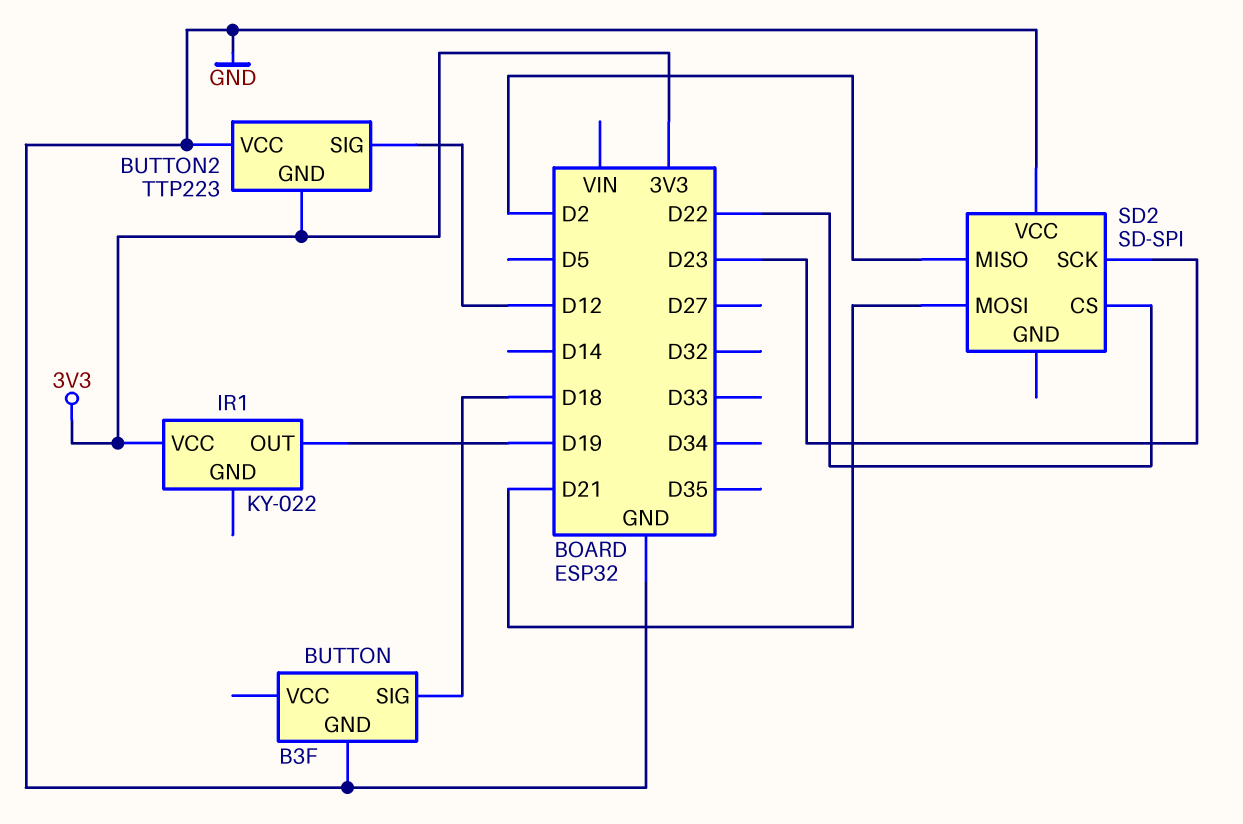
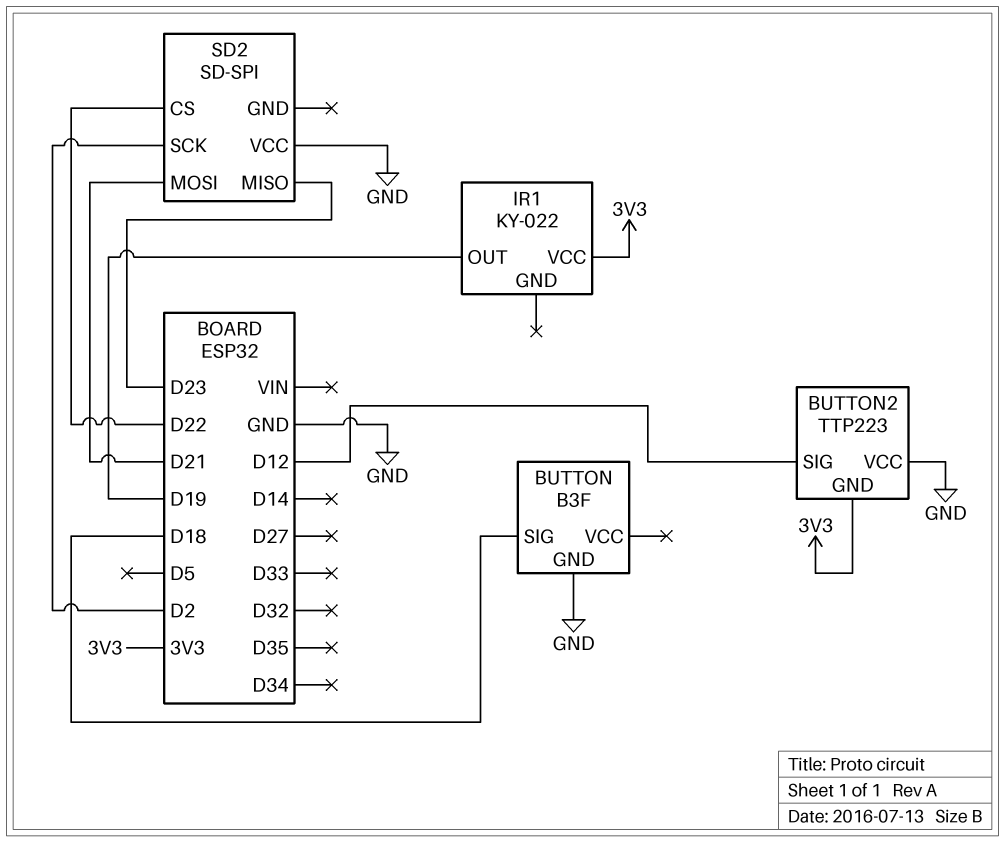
SD2 pin MISO: D2 -> D23
SD2 pin SCK: D23 -> D2

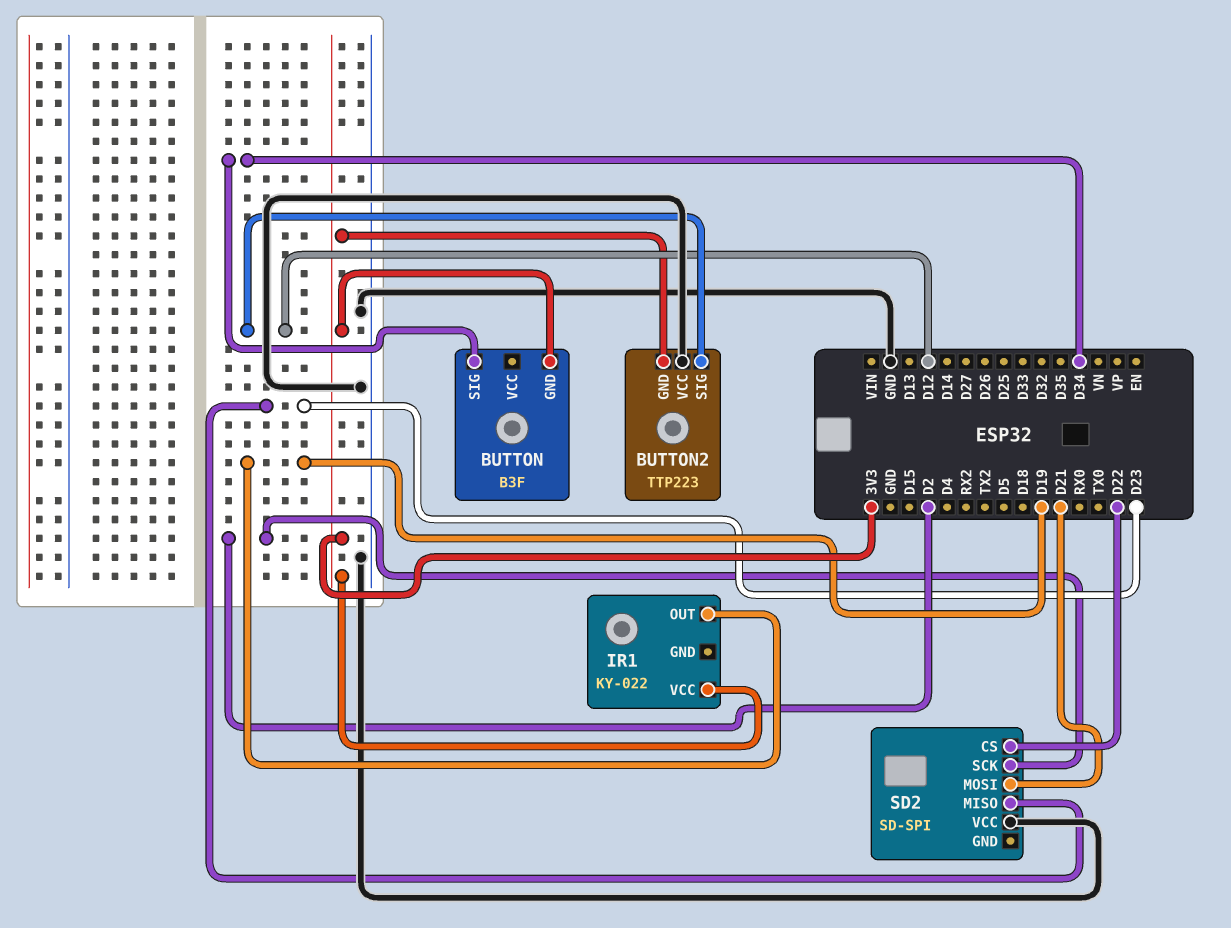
BUTTON pin GND: GND -> 3V3
BUTTON pin SIG: D18 -> D34

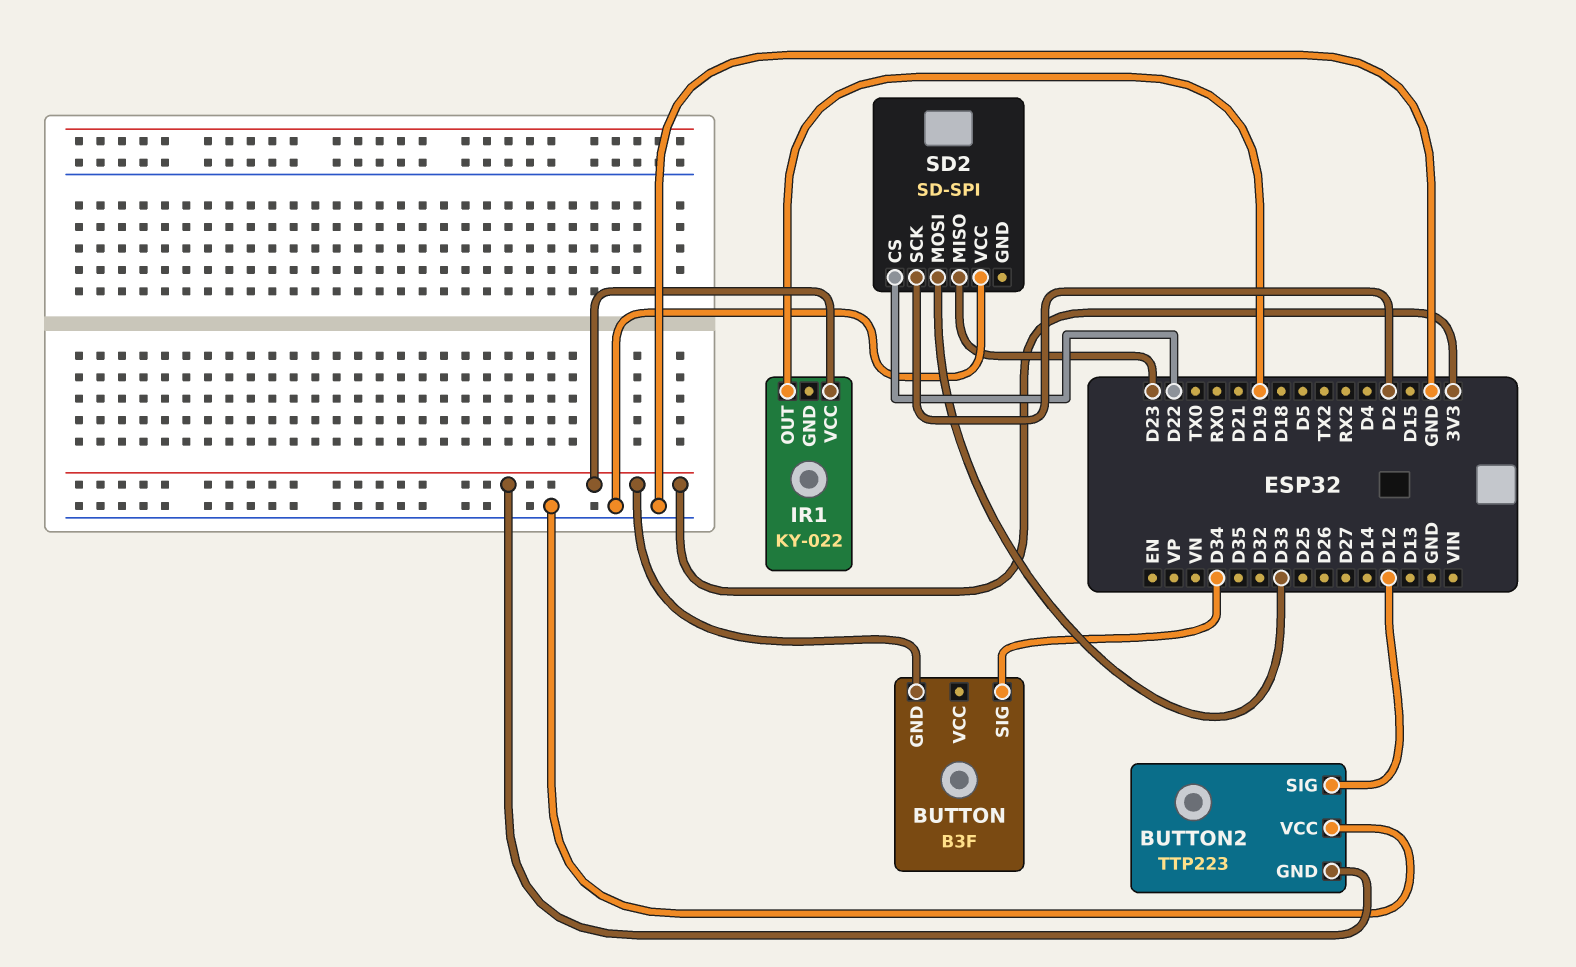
SD2 pin MOSI: D21 -> D33

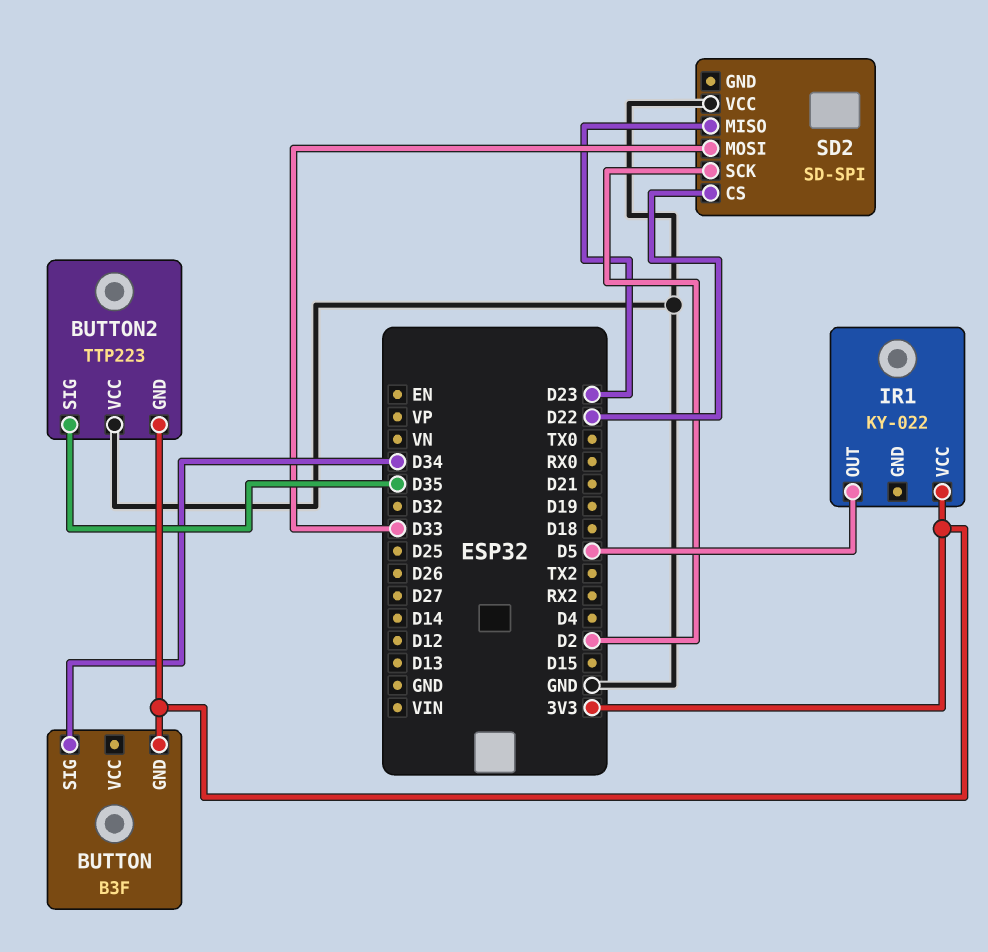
BUTTON2 pin SIG: D12 -> D35
IR1 pin OUT: D19 -> D5

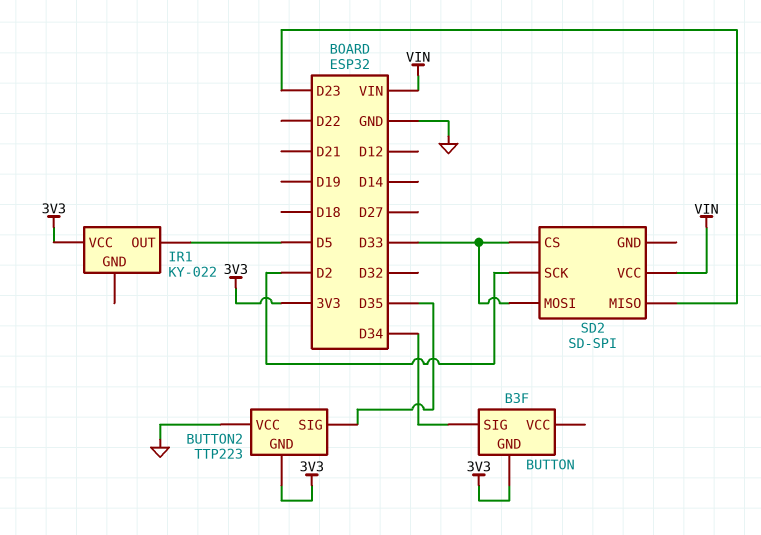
SD2 pin CS: D22 -> D33
SD2 pin VCC: GND -> VIN

